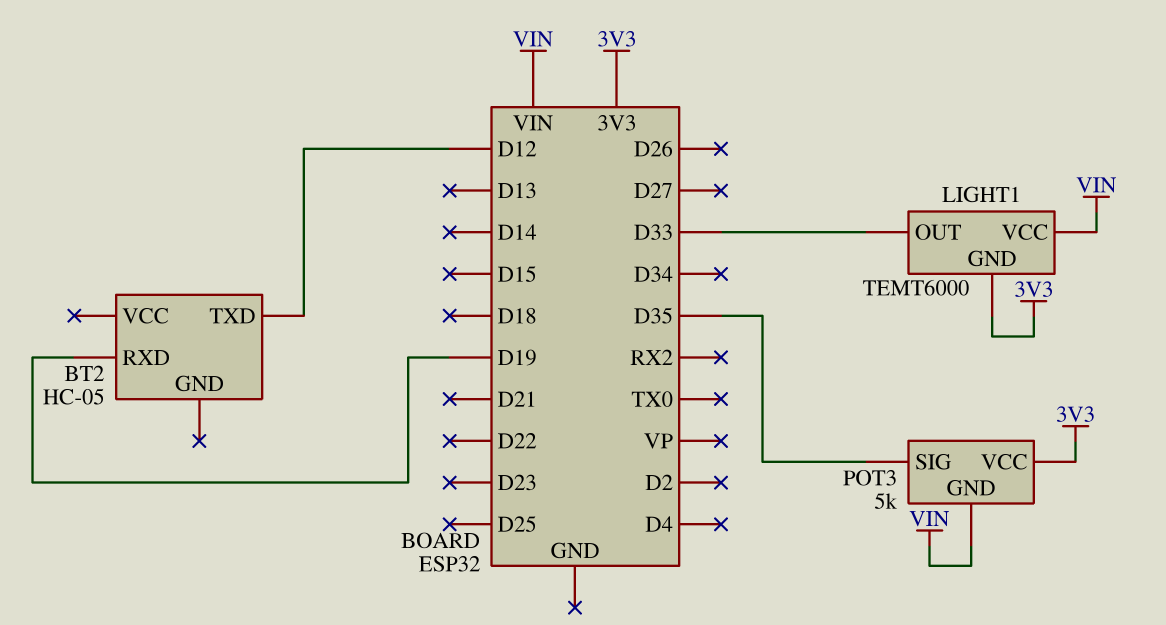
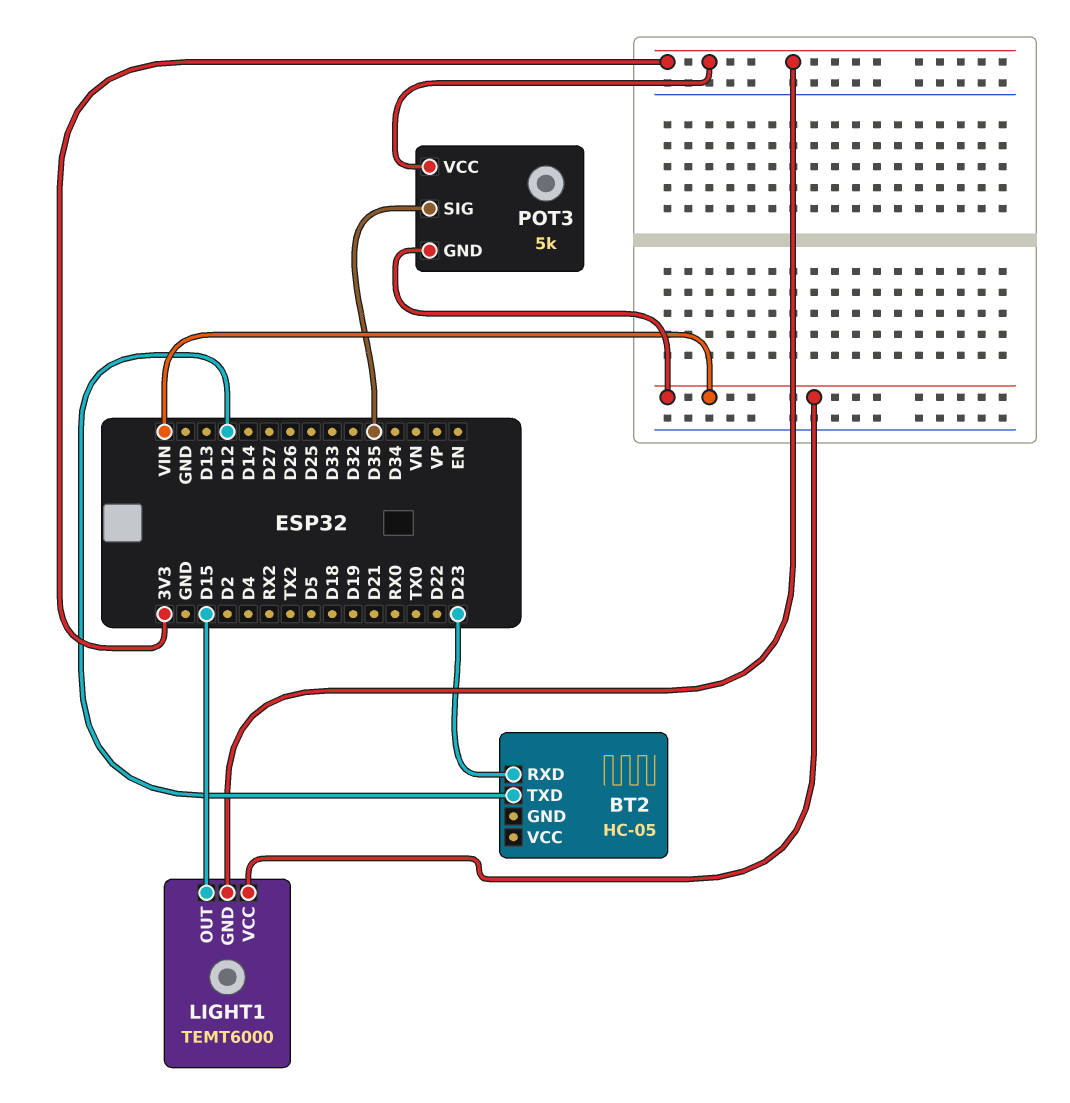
BT2 pin RXD: D19 -> D23
LIGHT1 pin OUT: D33 -> D15

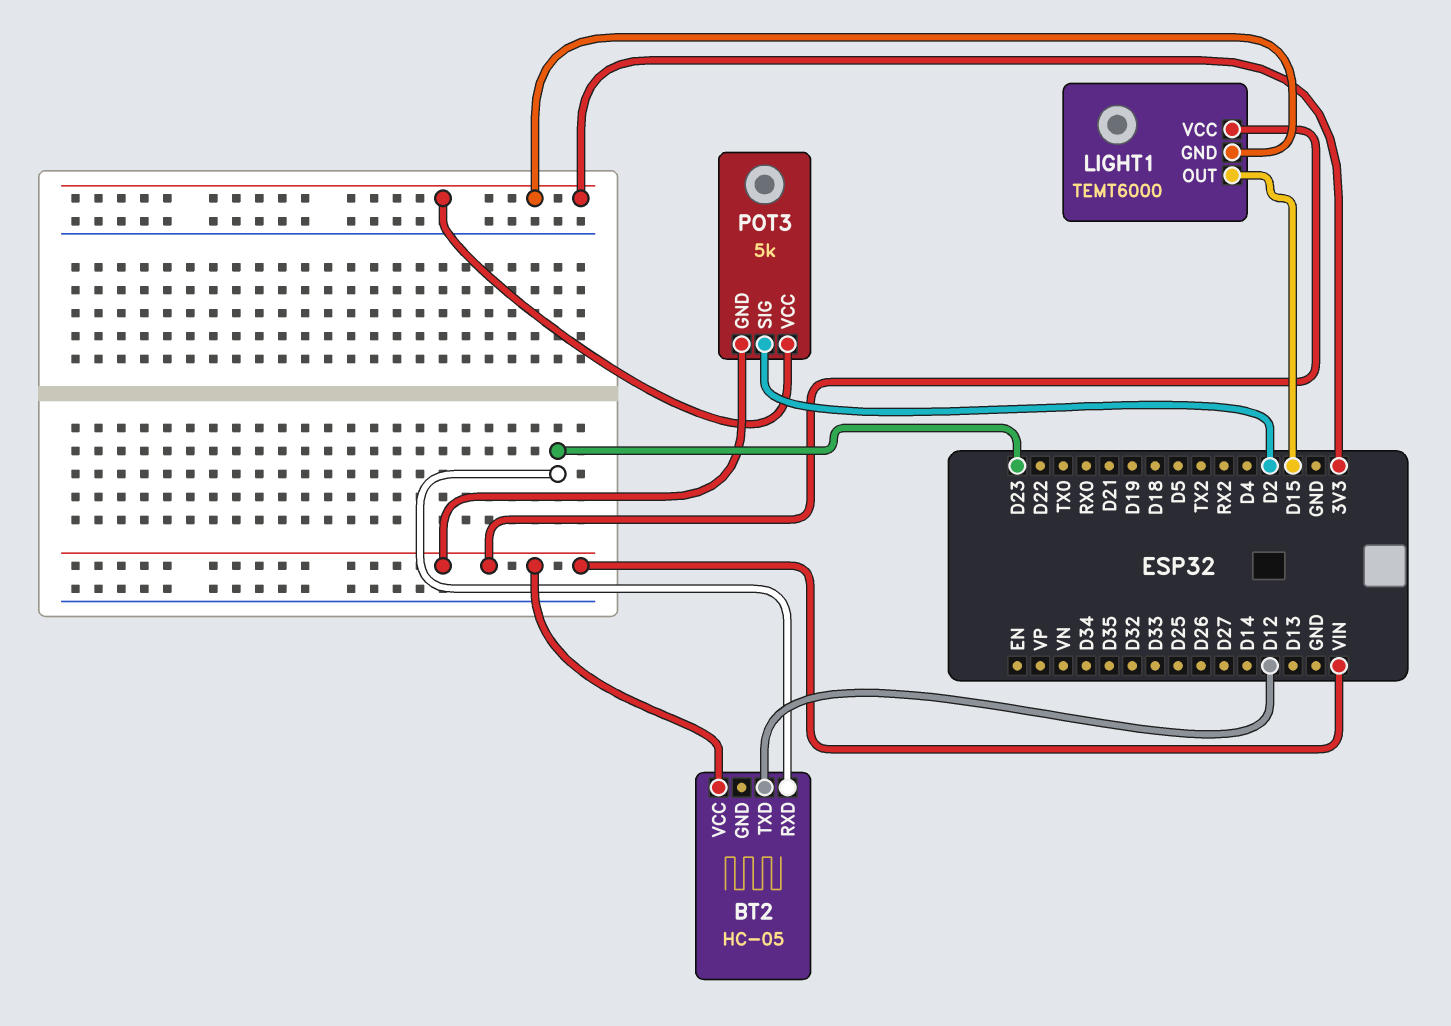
BT2 pin VCC: none -> VIN
POT3 pin SIG: D35 -> D2

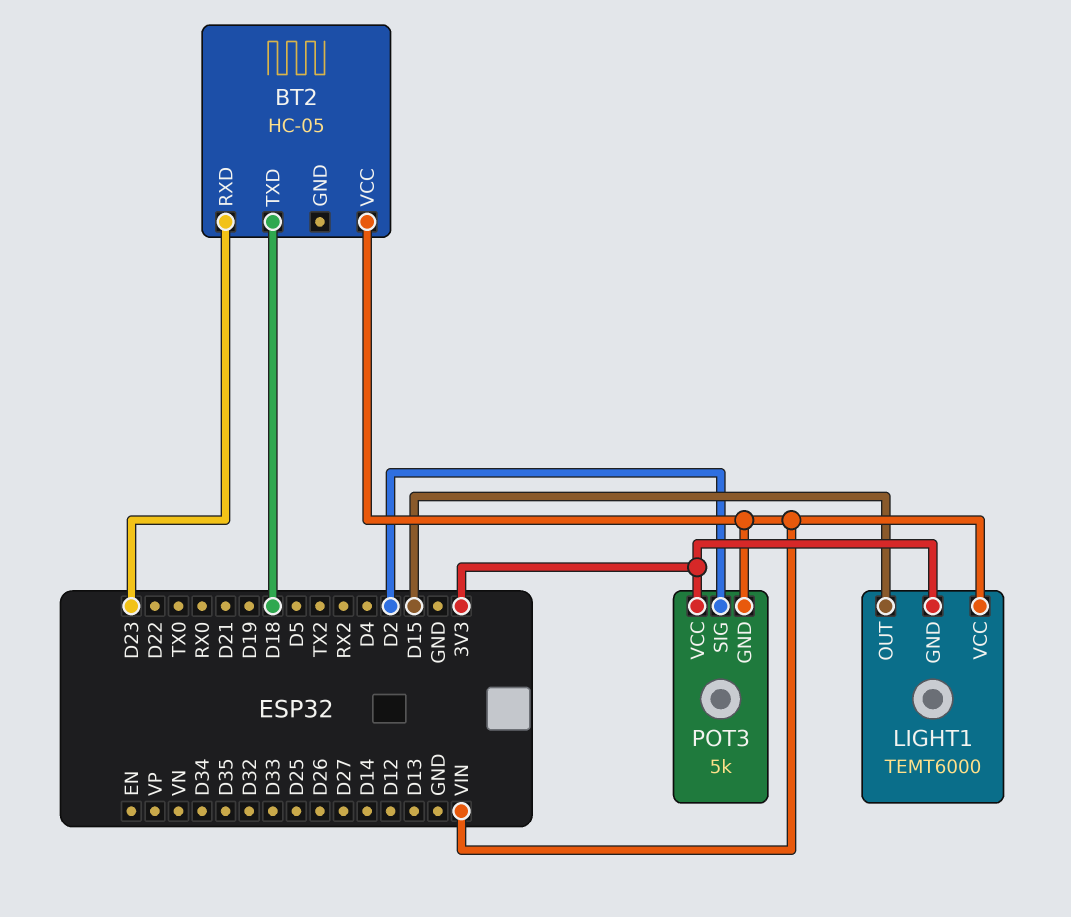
BT2 pin TXD: D12 -> D18

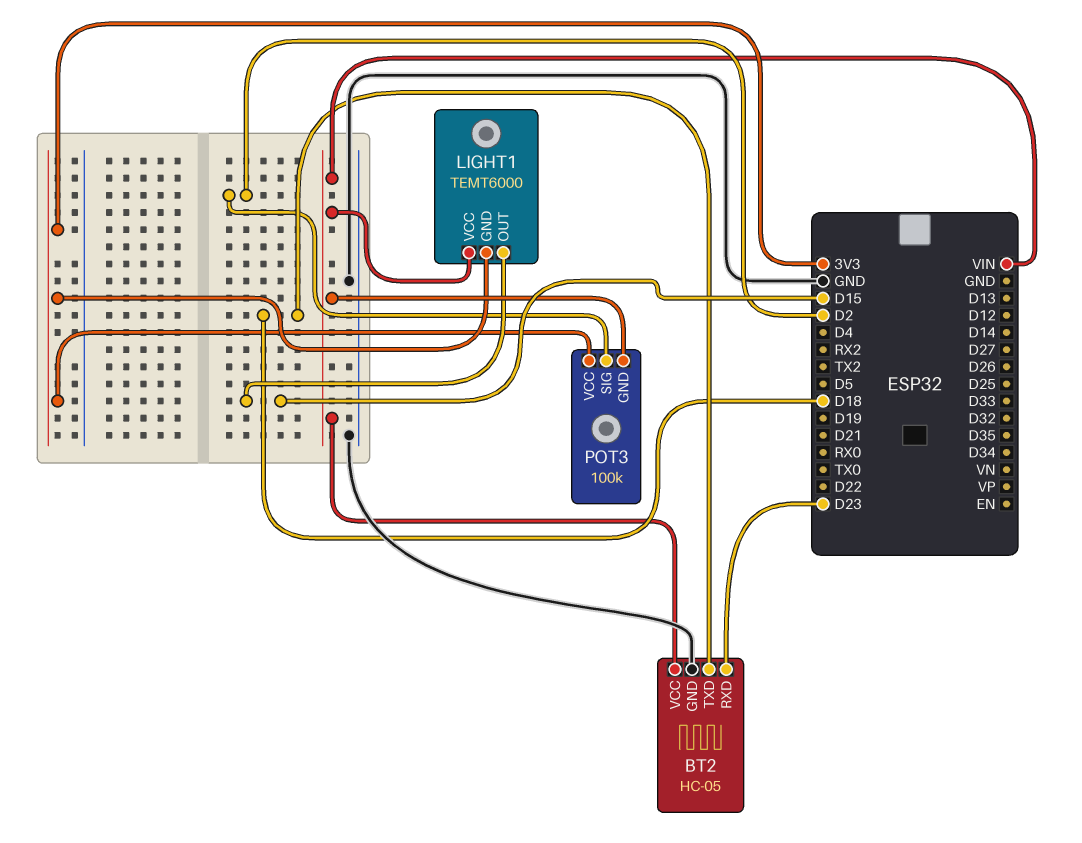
BT2 pin GND: none -> GND
POT3: 5k -> 100k

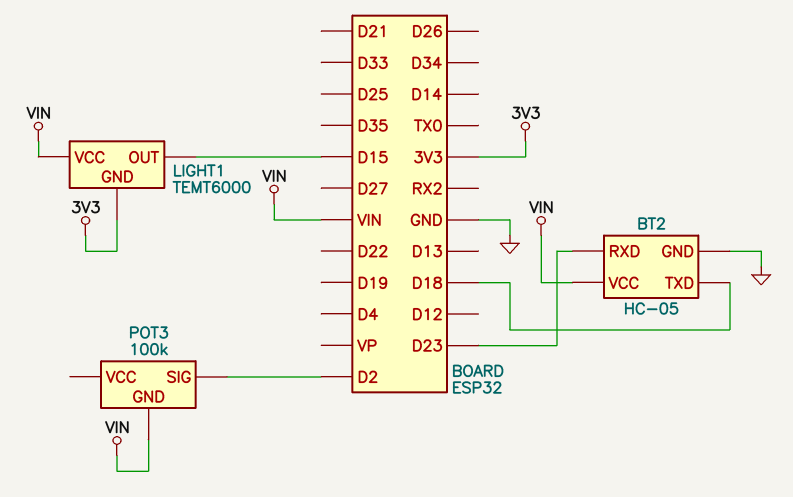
POT3 pin VCC: 3V3 -> none

